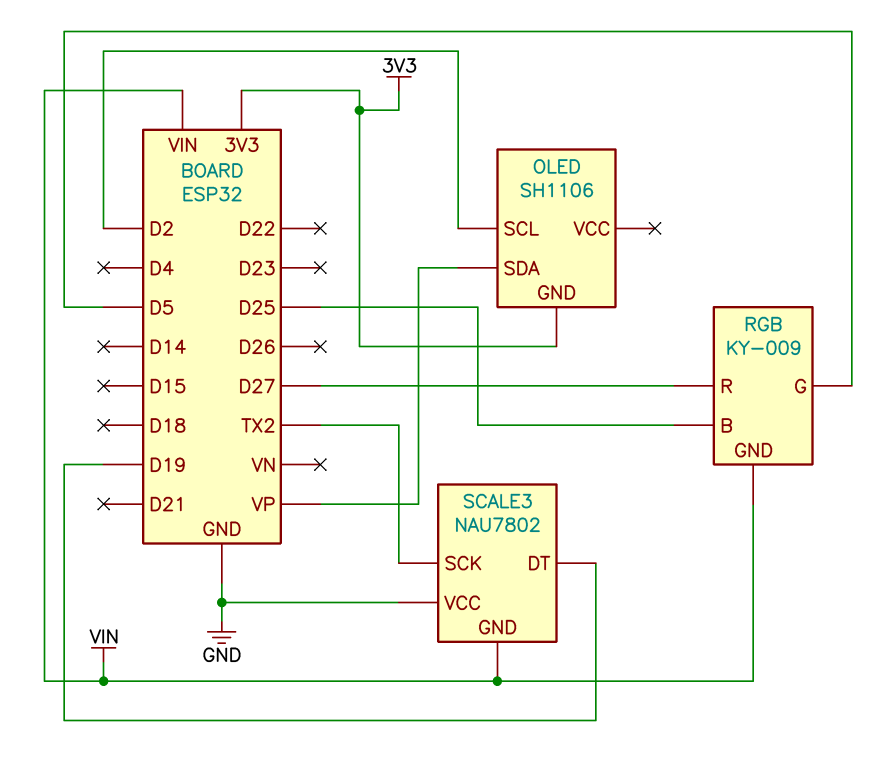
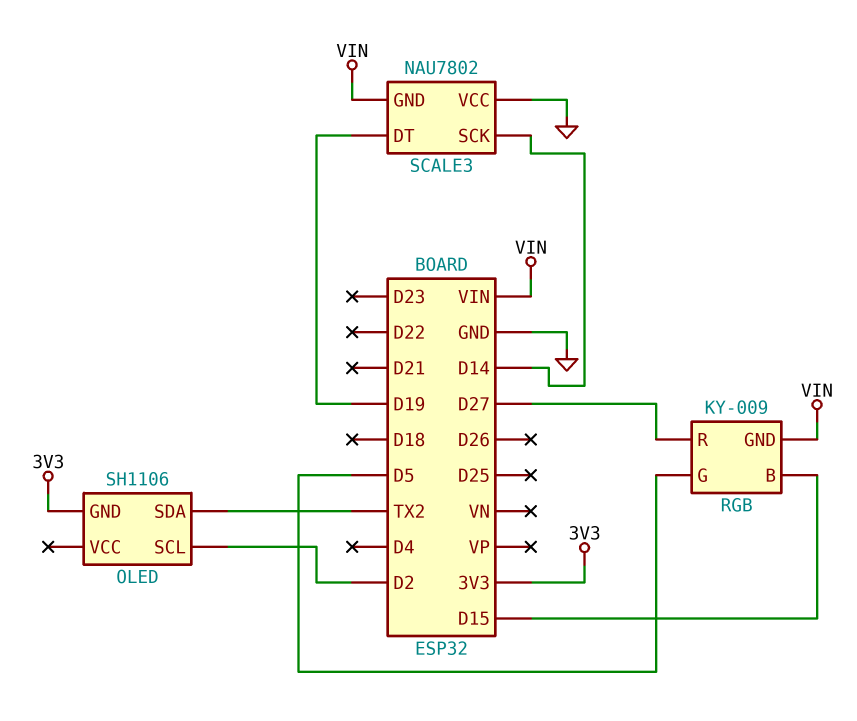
OLED pin SDA: VP -> TX2
RGB pin B: D25 -> D15
SCALE3 pin SCK: TX2 -> D14

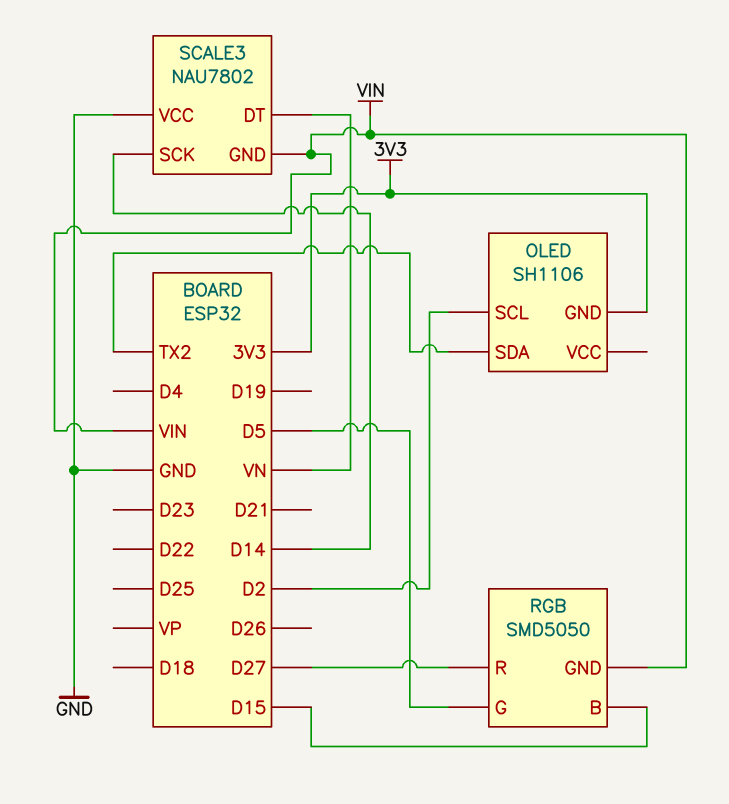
RGB: KY-009 -> SMD5050
SCALE3 pin DT: D19 -> VN

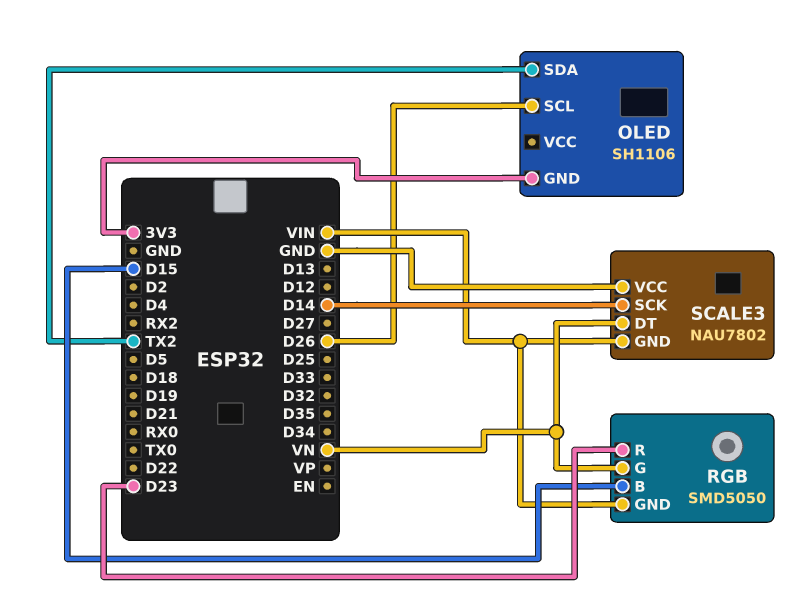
OLED pin SCL: D2 -> D26
RGB pin G: D5 -> VN
RGB pin R: D27 -> D23

